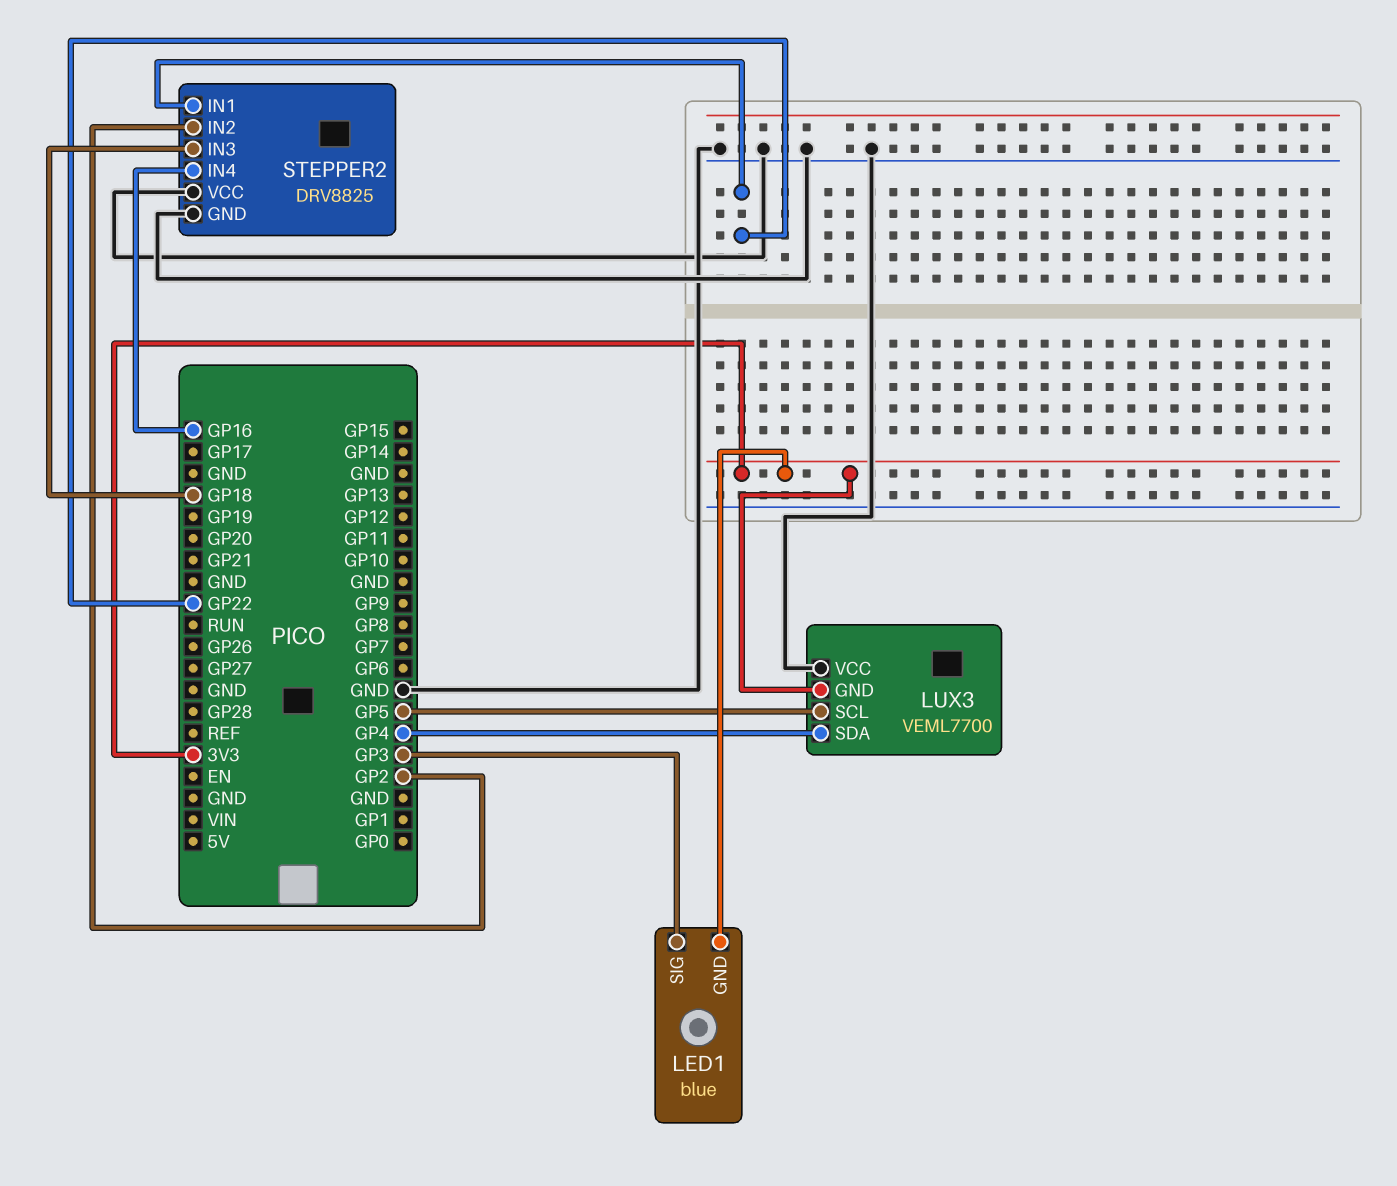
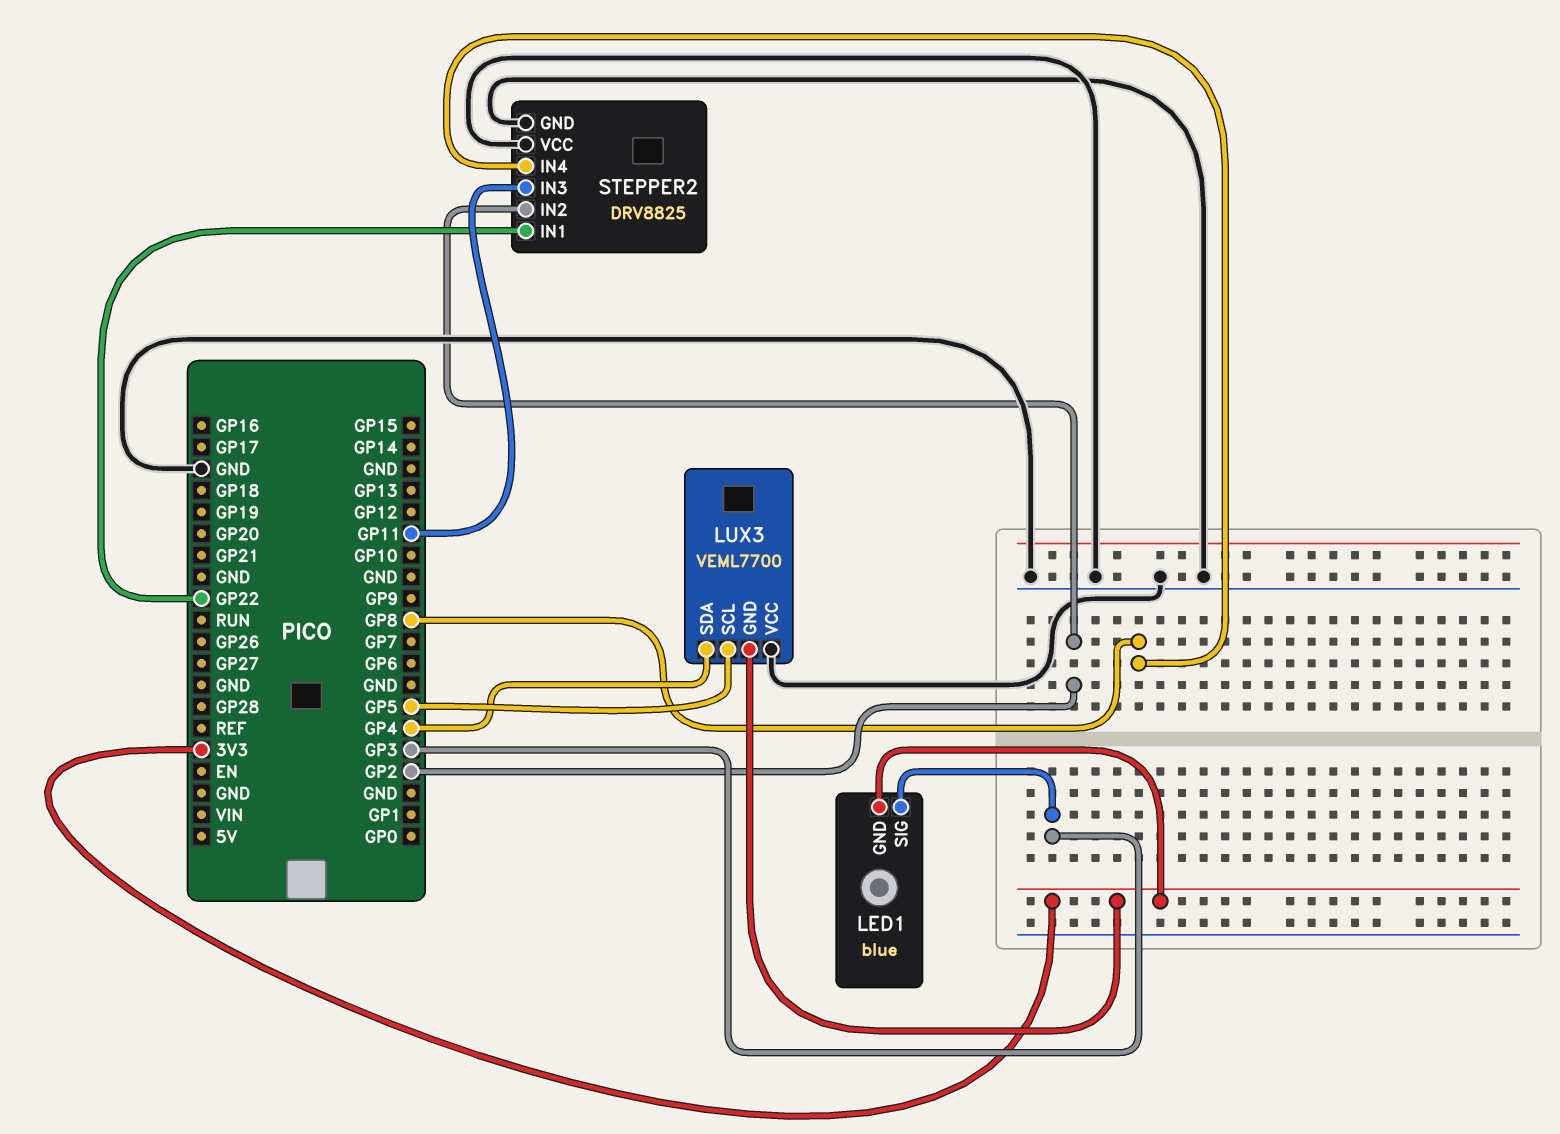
STEPPER2 pin IN3: GP18 -> GP11
STEPPER2 pin IN4: GP16 -> GP8

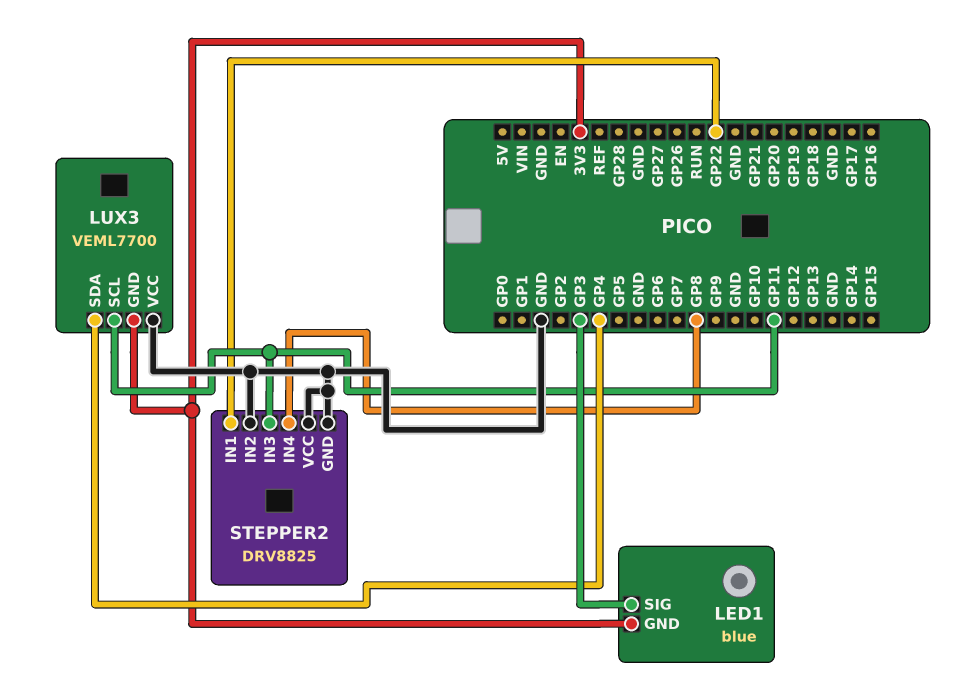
LUX3 pin SCL: GP5 -> GP11
STEPPER2 pin IN2: GP2 -> GND

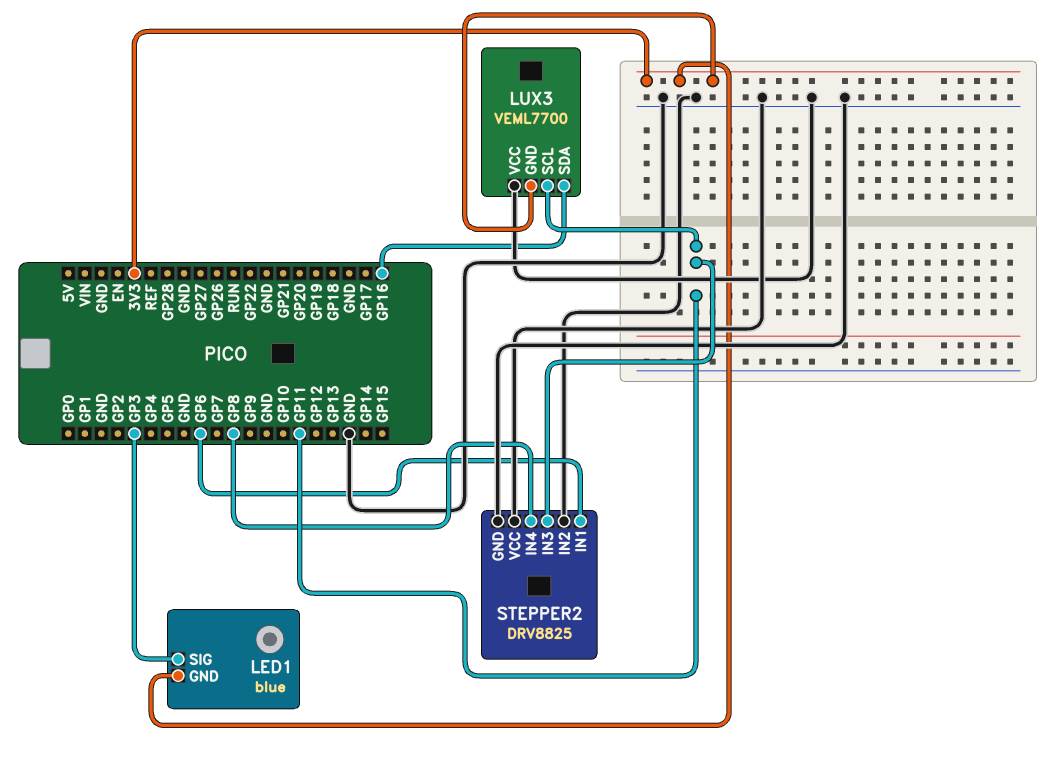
LUX3 pin SDA: GP4 -> GP16
STEPPER2 pin IN1: GP22 -> GP6

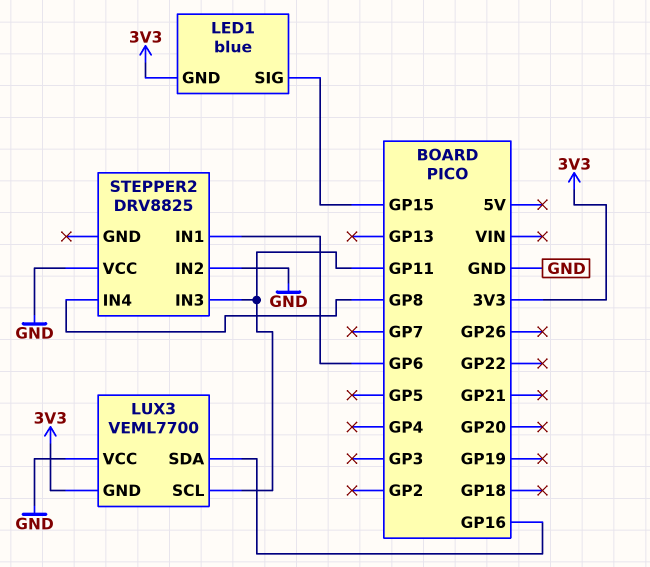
LED1 pin SIG: GP3 -> GP15
STEPPER2 pin GND: GND -> none

